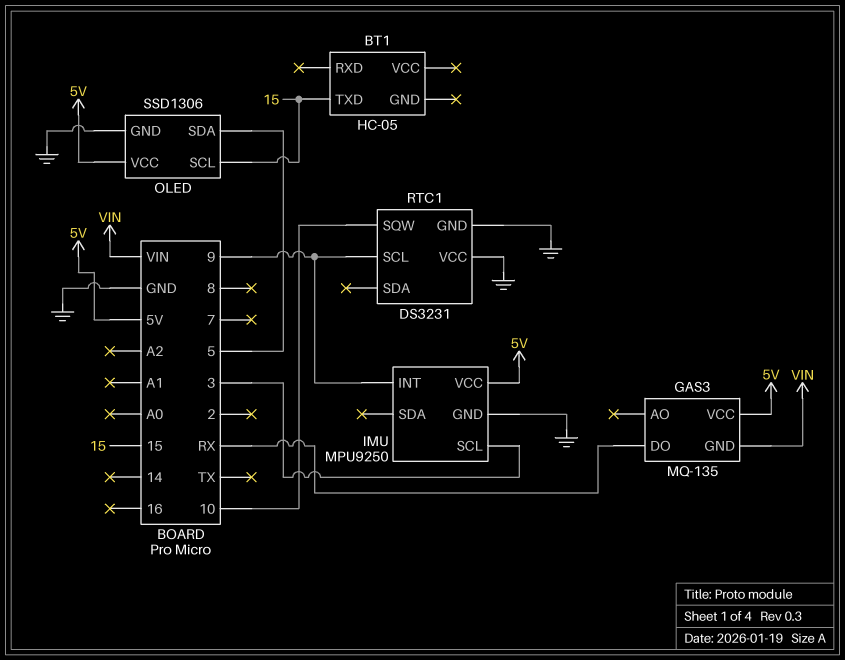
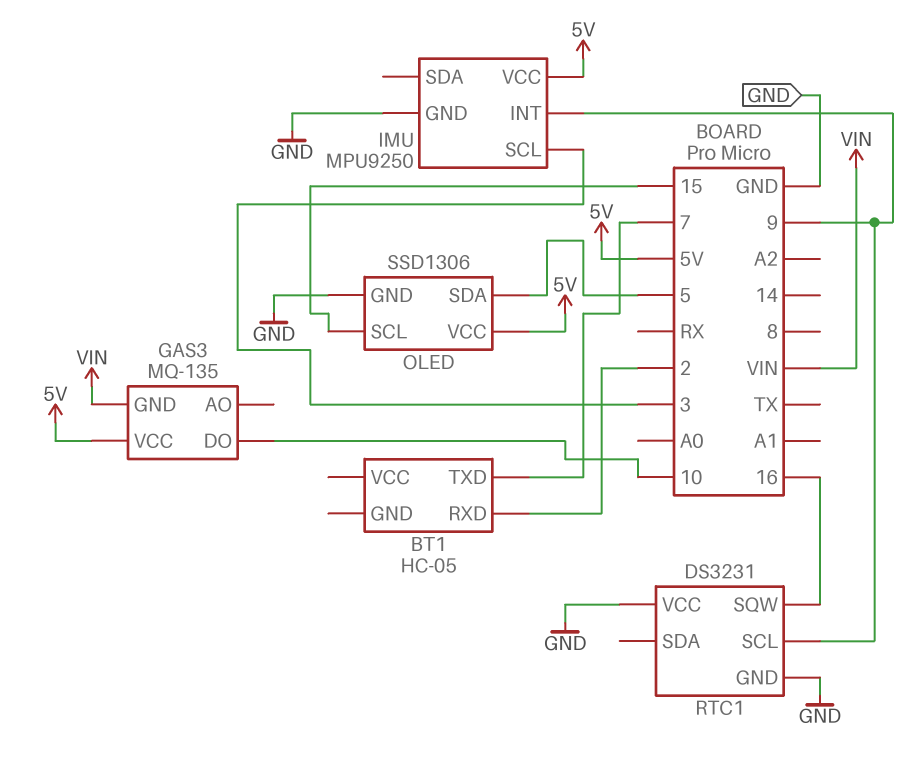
BT1 pin RXD: none -> 2
BT1 pin TXD: 15 -> 7
GAS3 pin DO: RX -> 10
RTC1 pin SQW: 10 -> 16

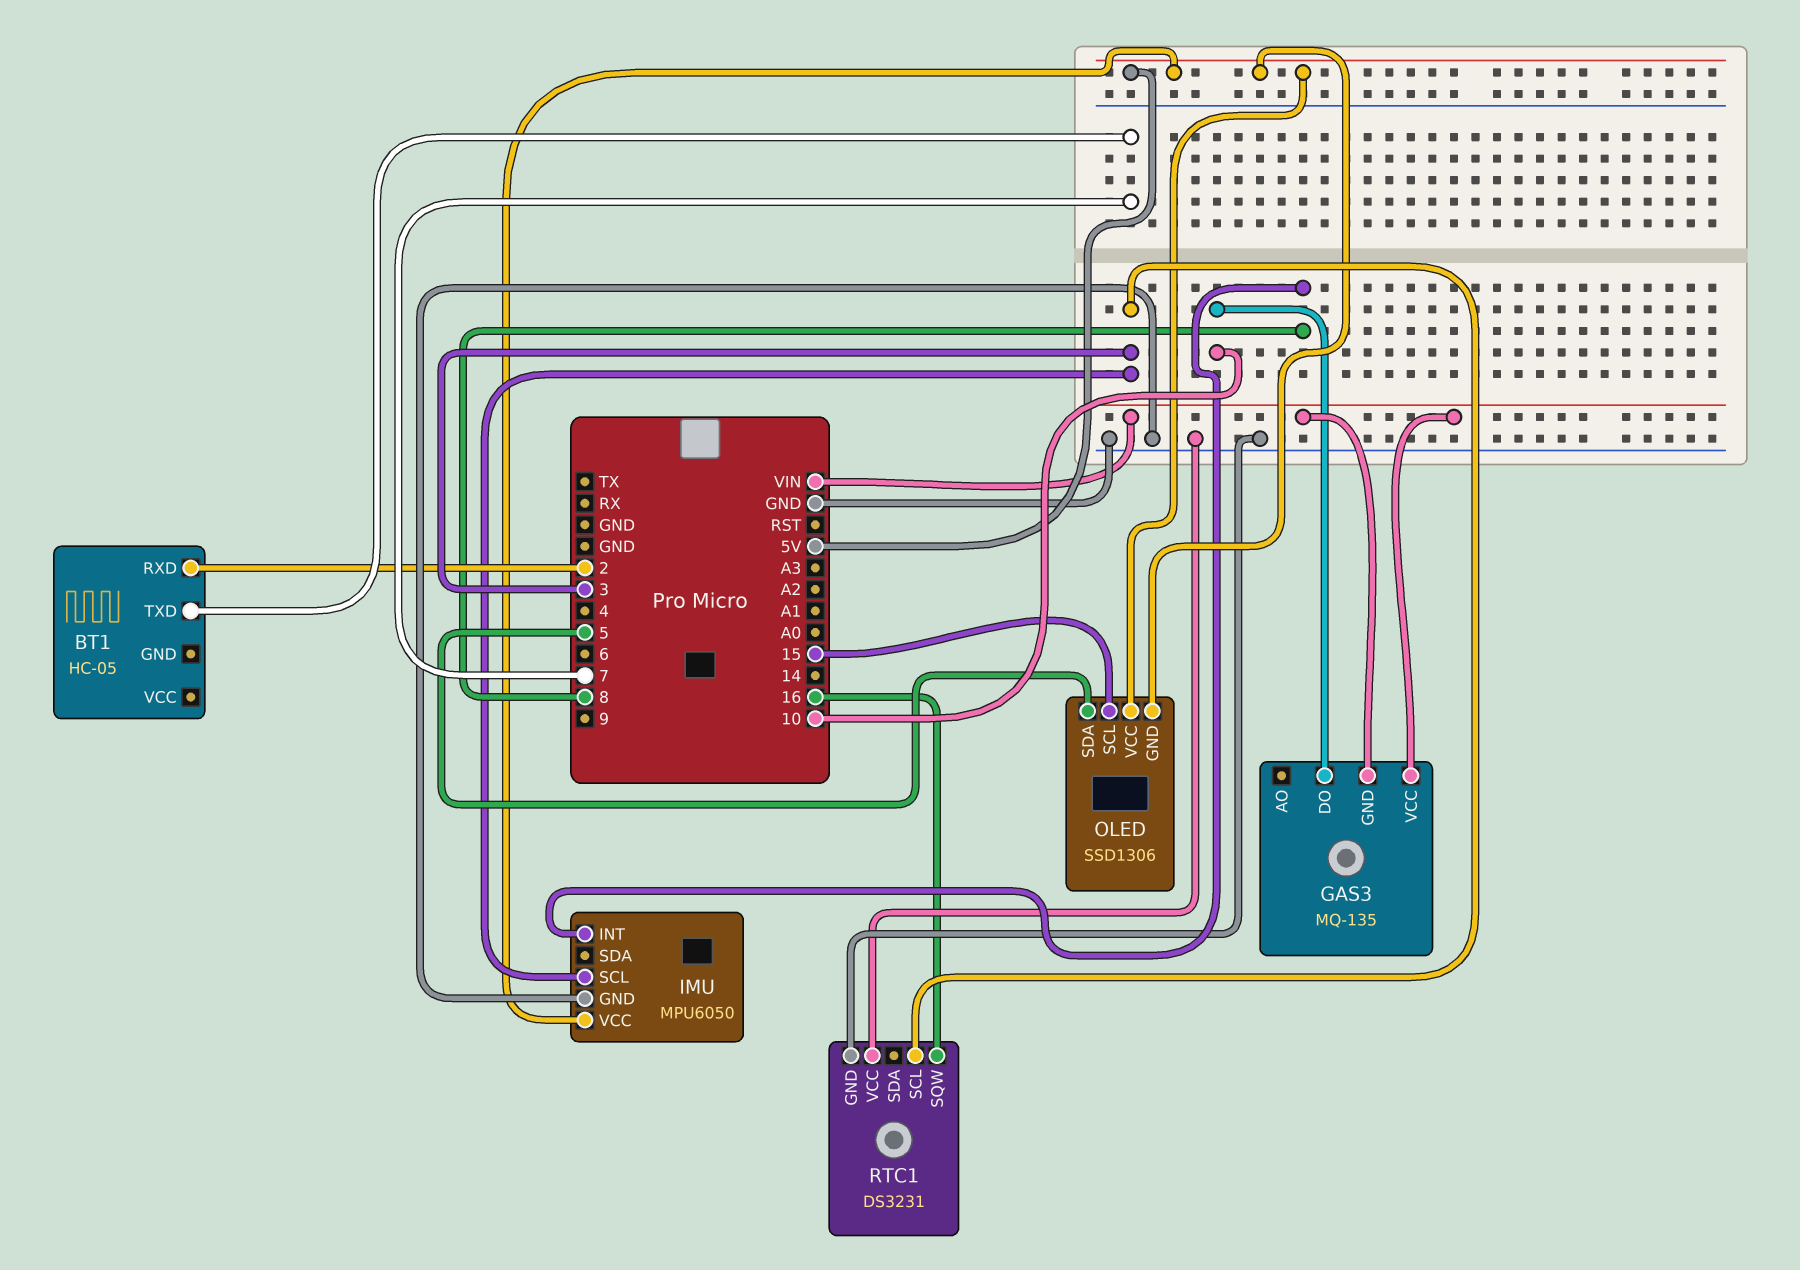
GAS3 pin VCC: 5V -> VIN
IMU: MPU9250 -> MPU6050
IMU pin INT: 9 -> 8
OLED pin GND: GND -> 5V
RTC1 pin SCL: 9 -> 3

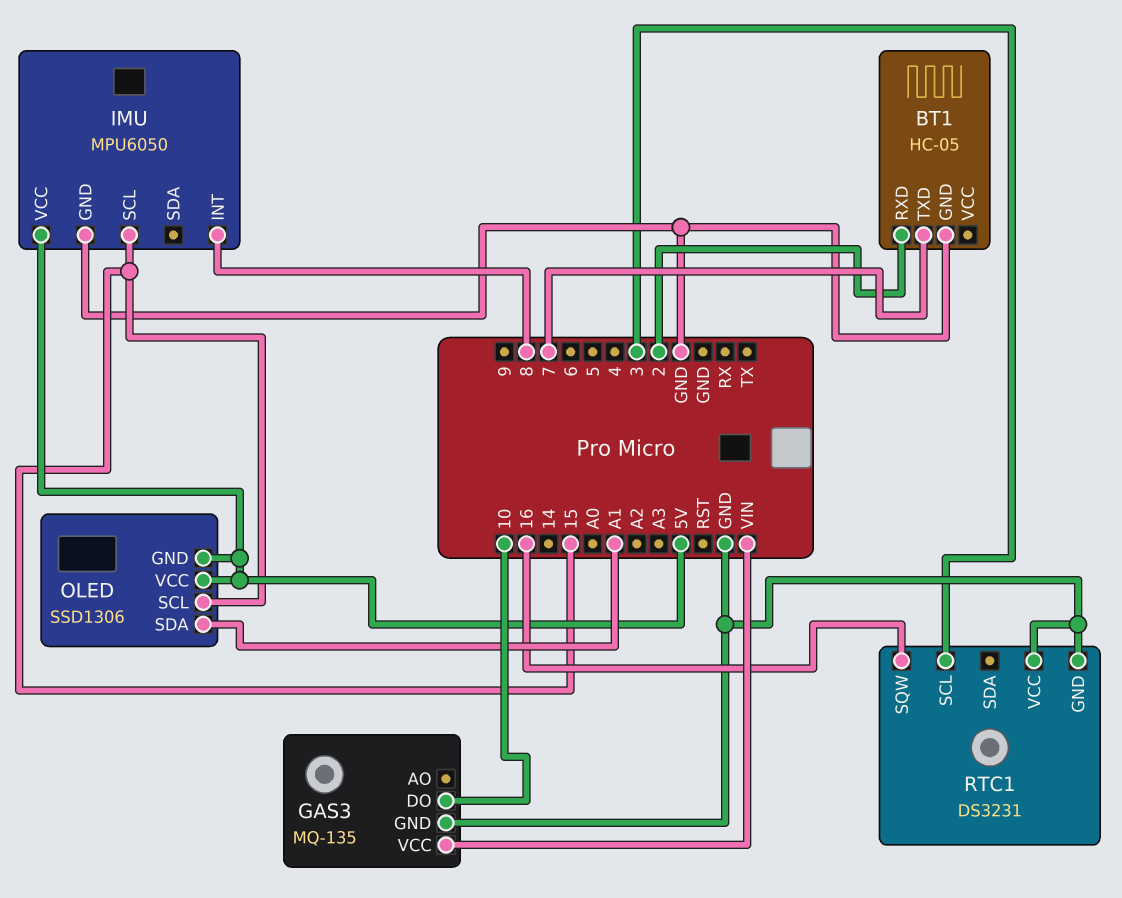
BT1 pin GND: none -> GND
GAS3 pin GND: VIN -> GND
IMU pin SCL: 3 -> 15
OLED pin SDA: 5 -> A1

